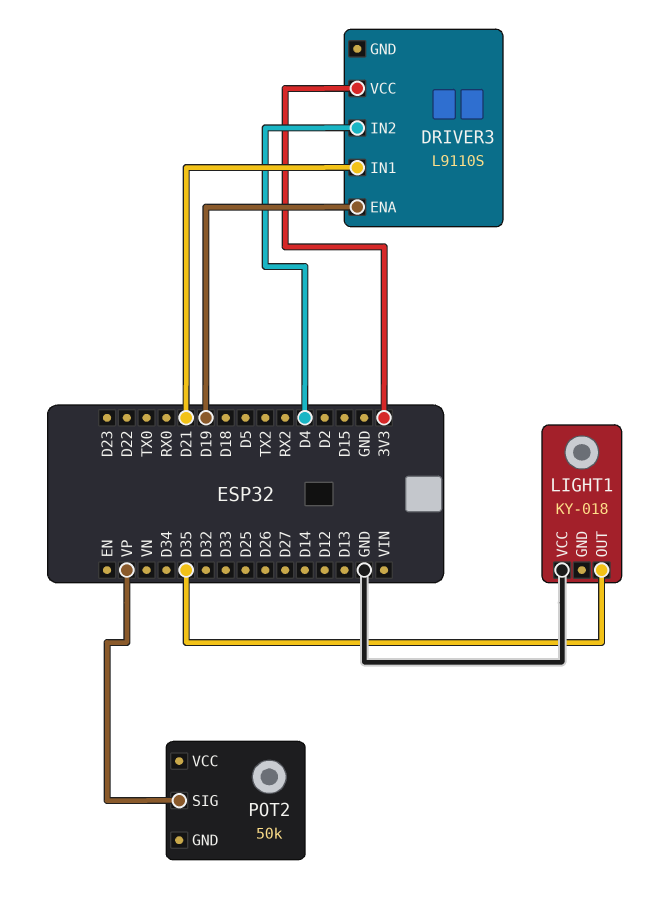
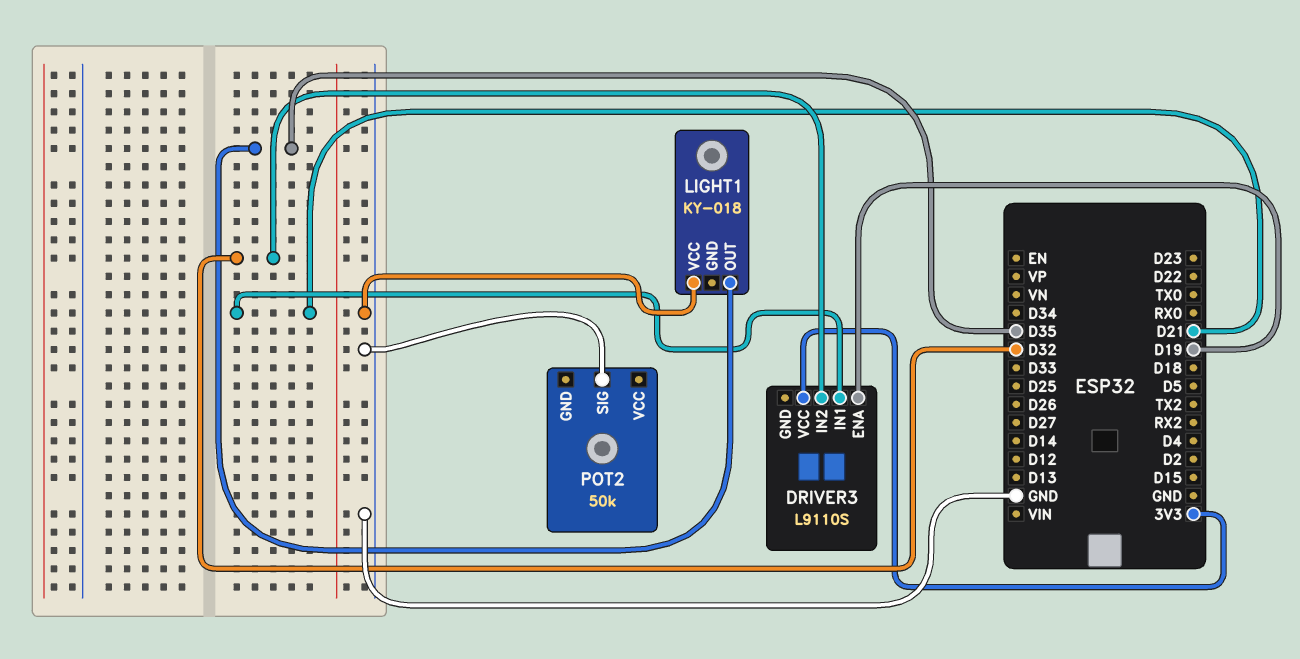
DRIVER3 pin IN2: D4 -> D32
POT2 pin SIG: VP -> GND

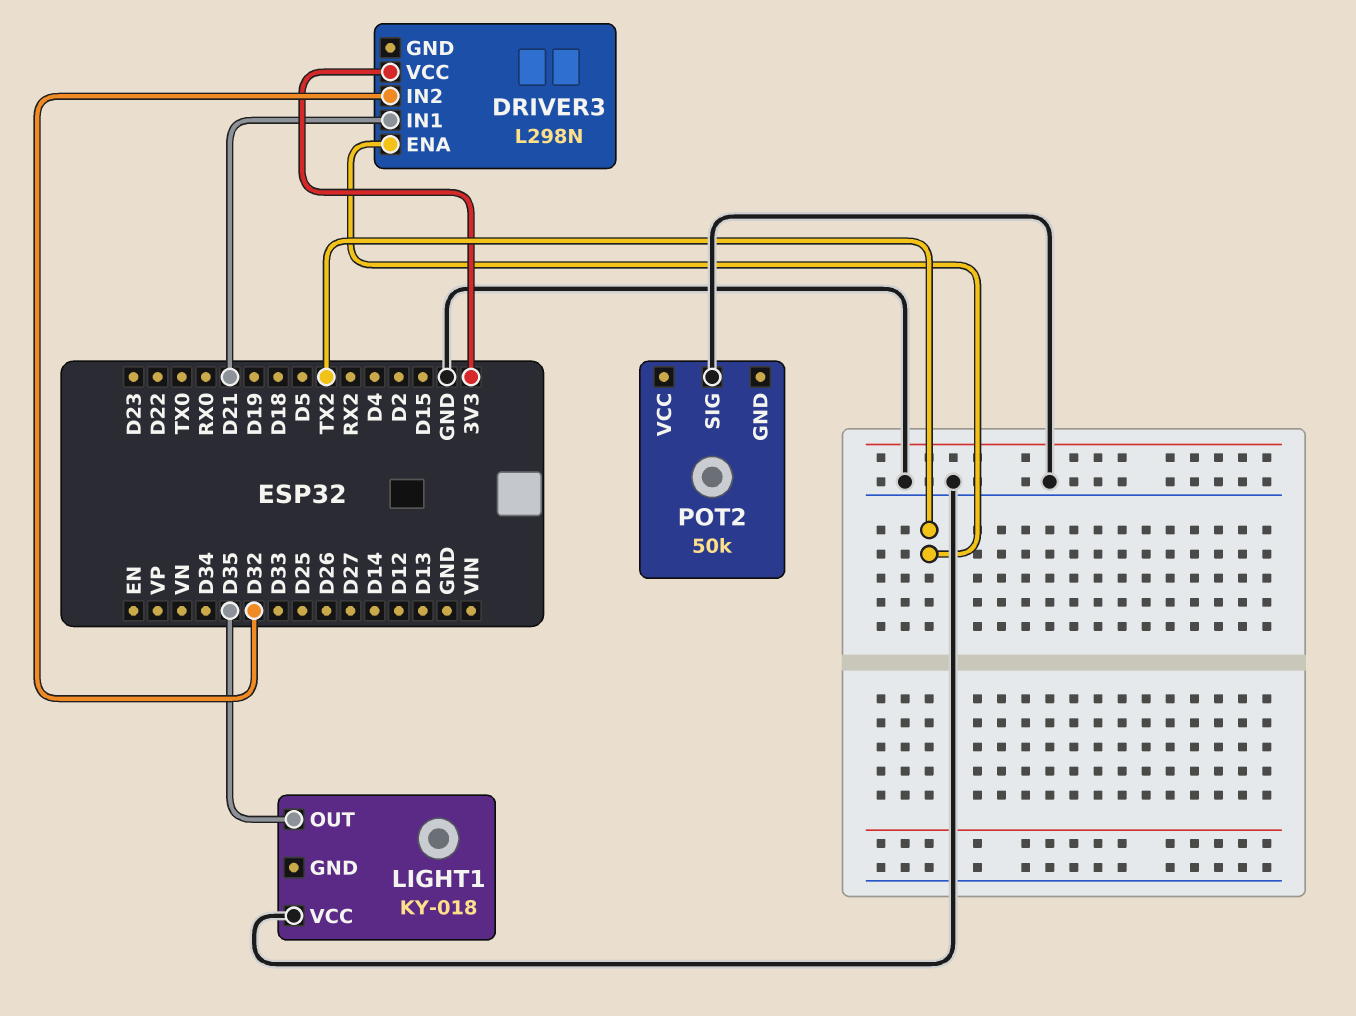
DRIVER3: L9110S -> L298N
DRIVER3 pin ENA: D19 -> TX2

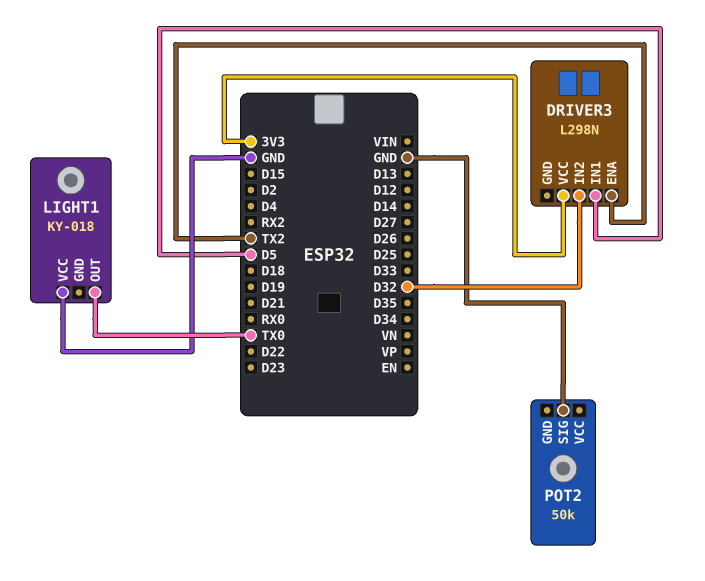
DRIVER3 pin IN1: D21 -> D5
LIGHT1 pin OUT: D35 -> TX0

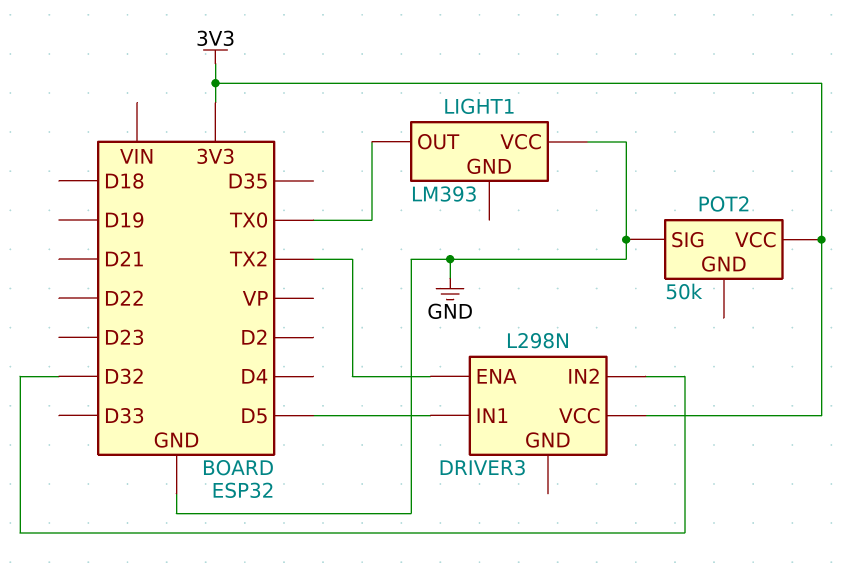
LIGHT1: KY-018 -> LM393
POT2 pin VCC: none -> 3V3

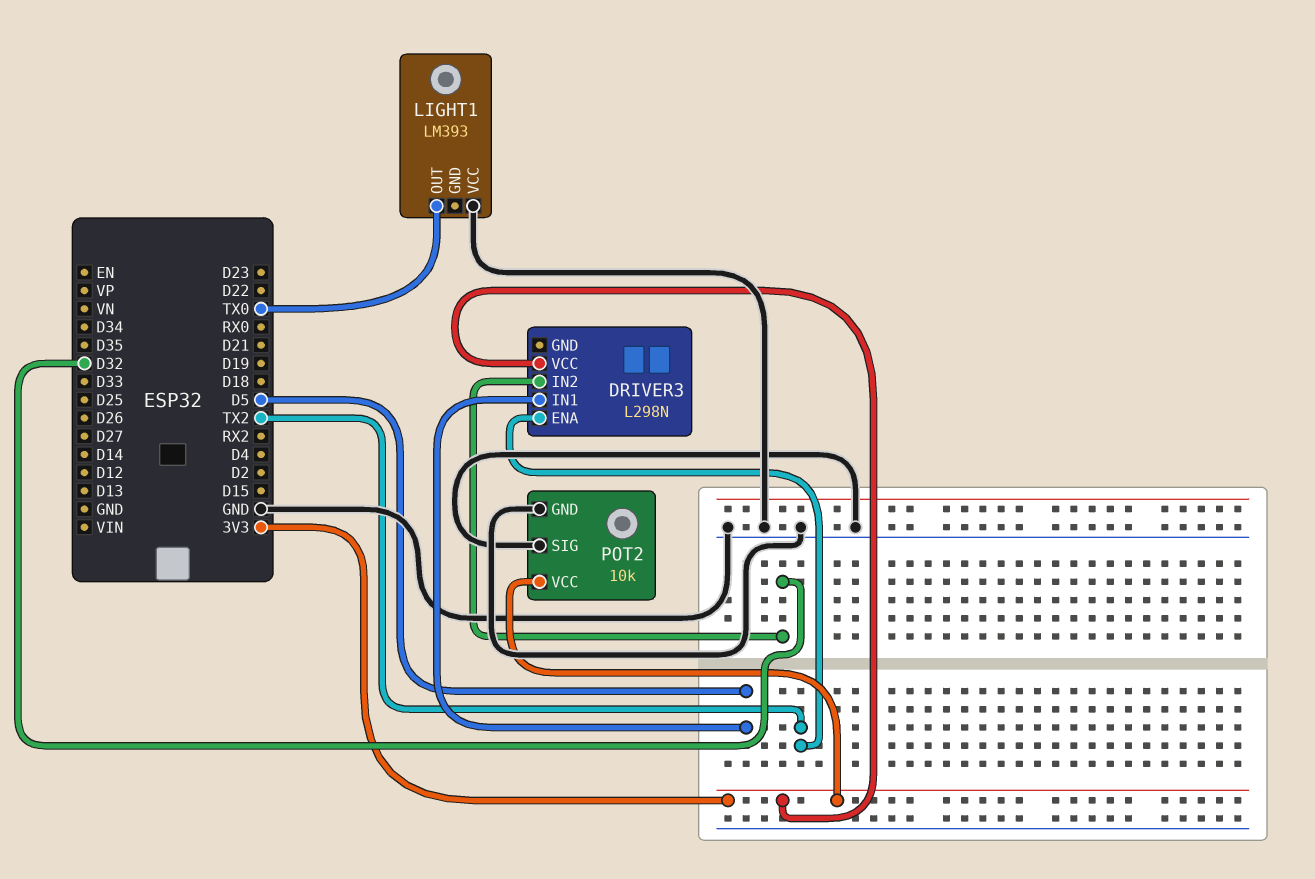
POT2: 50k -> 10k
POT2 pin GND: none -> GND

